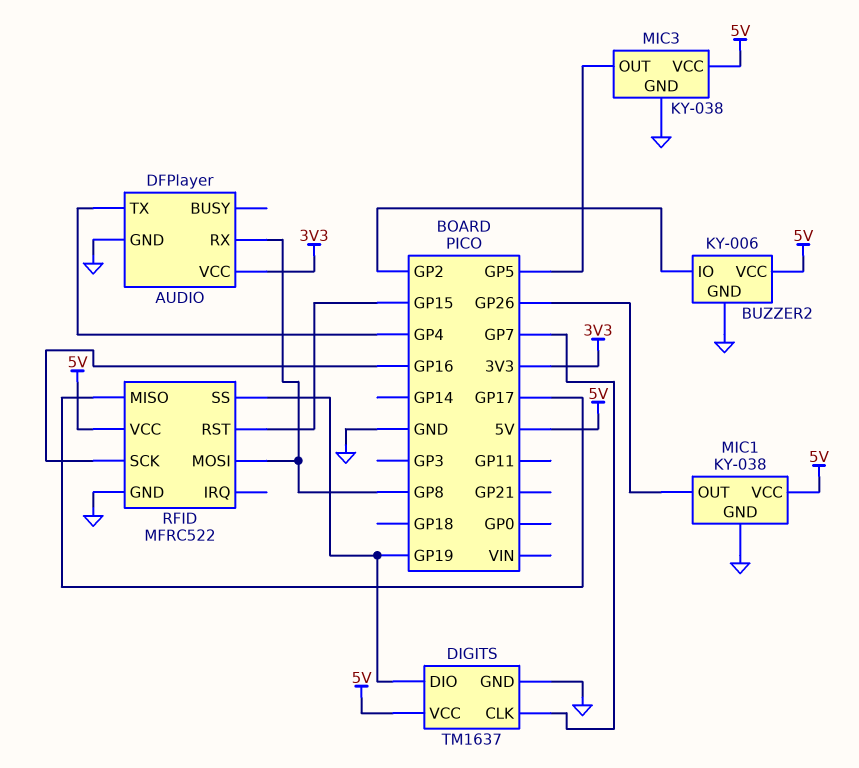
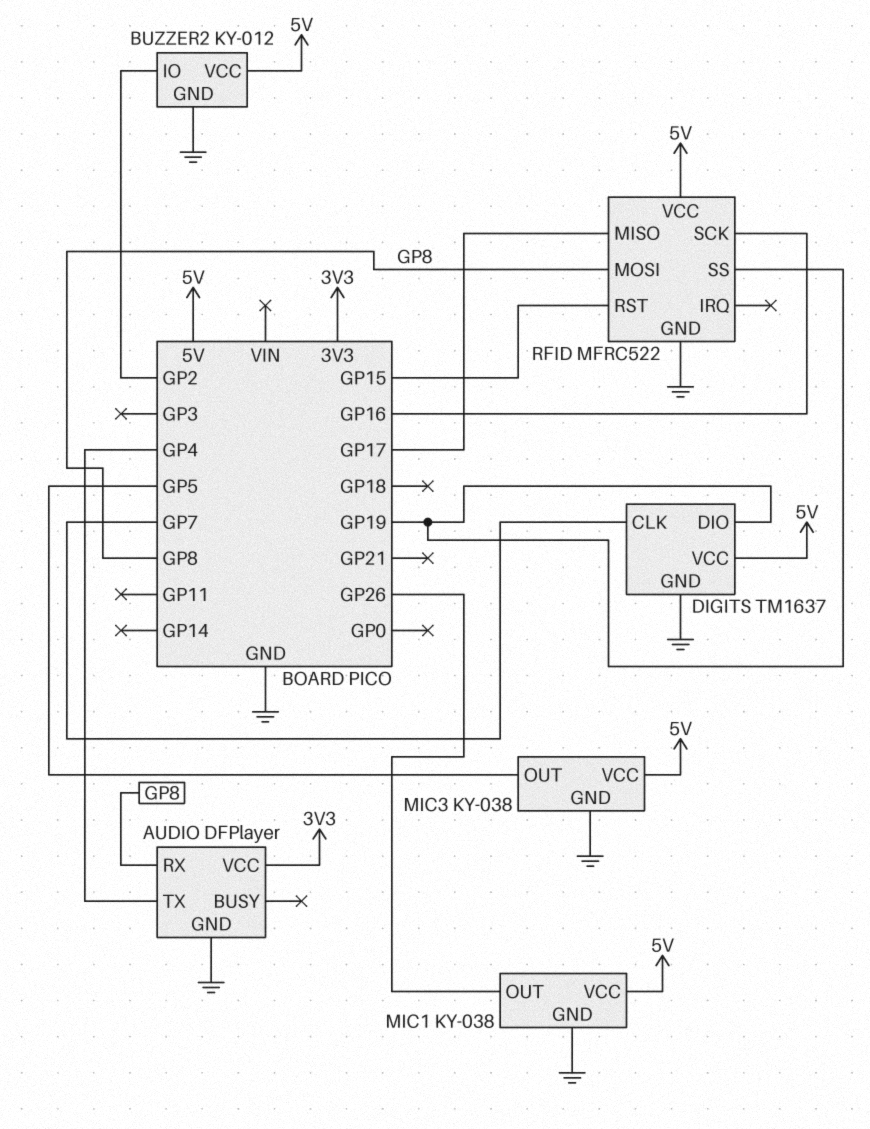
BUZZER2: KY-006 -> KY-012

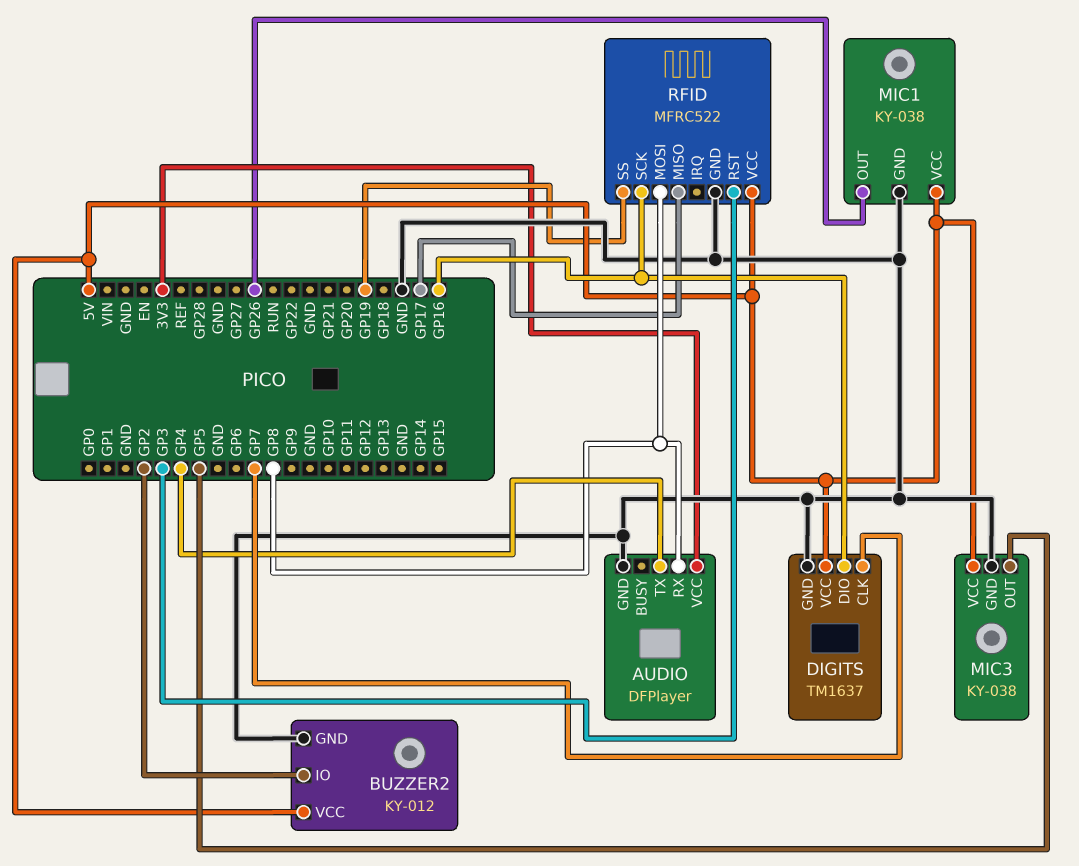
DIGITS pin DIO: GP19 -> GP16
RFID pin RST: GP15 -> GP3

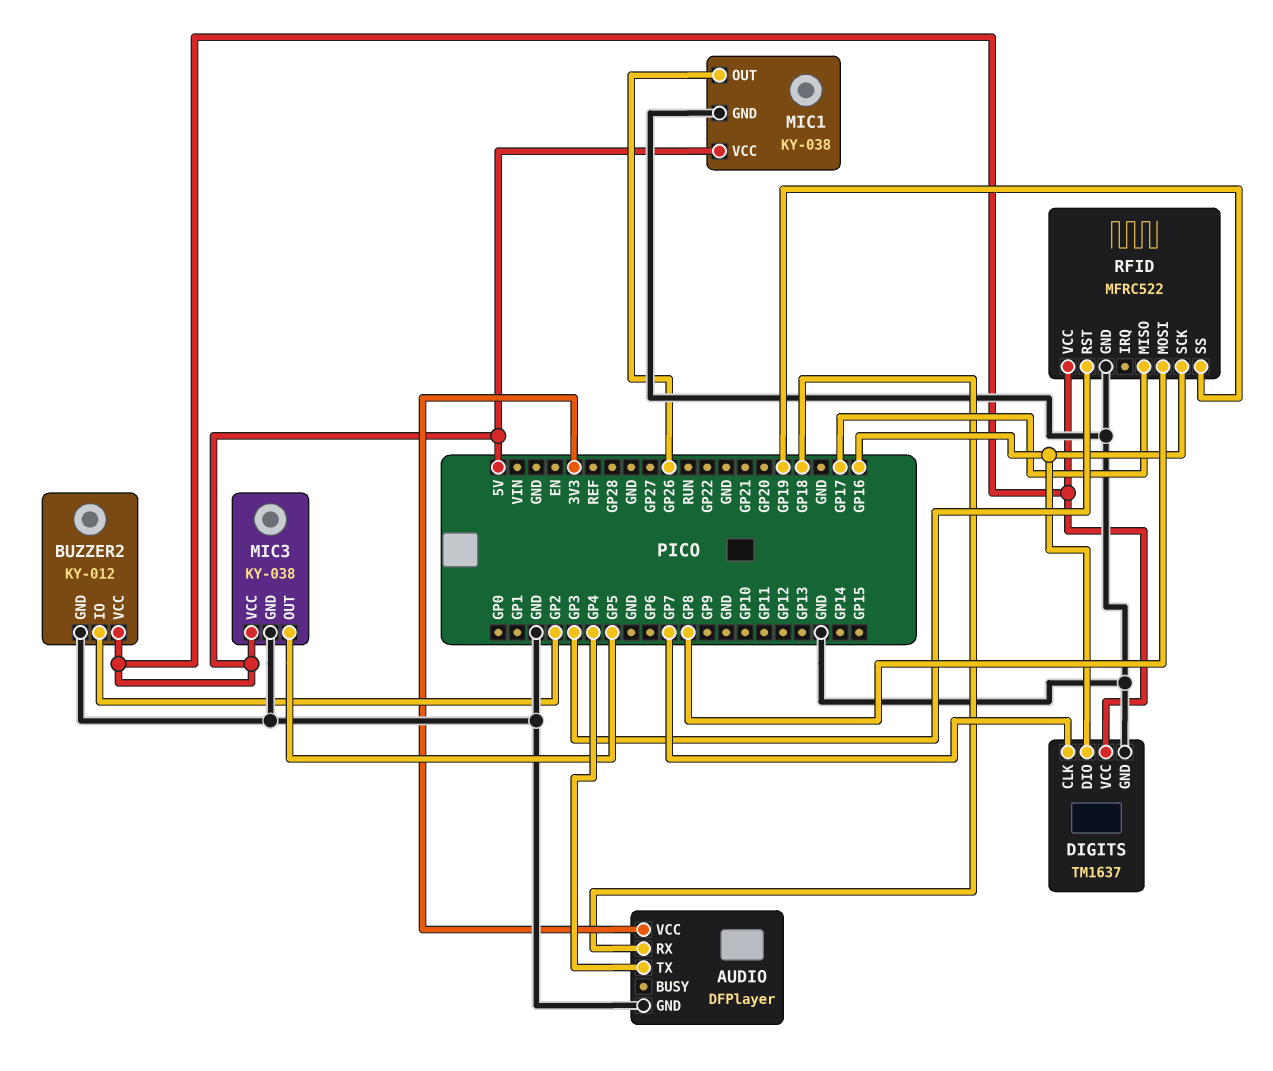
AUDIO pin RX: GP8 -> GP18

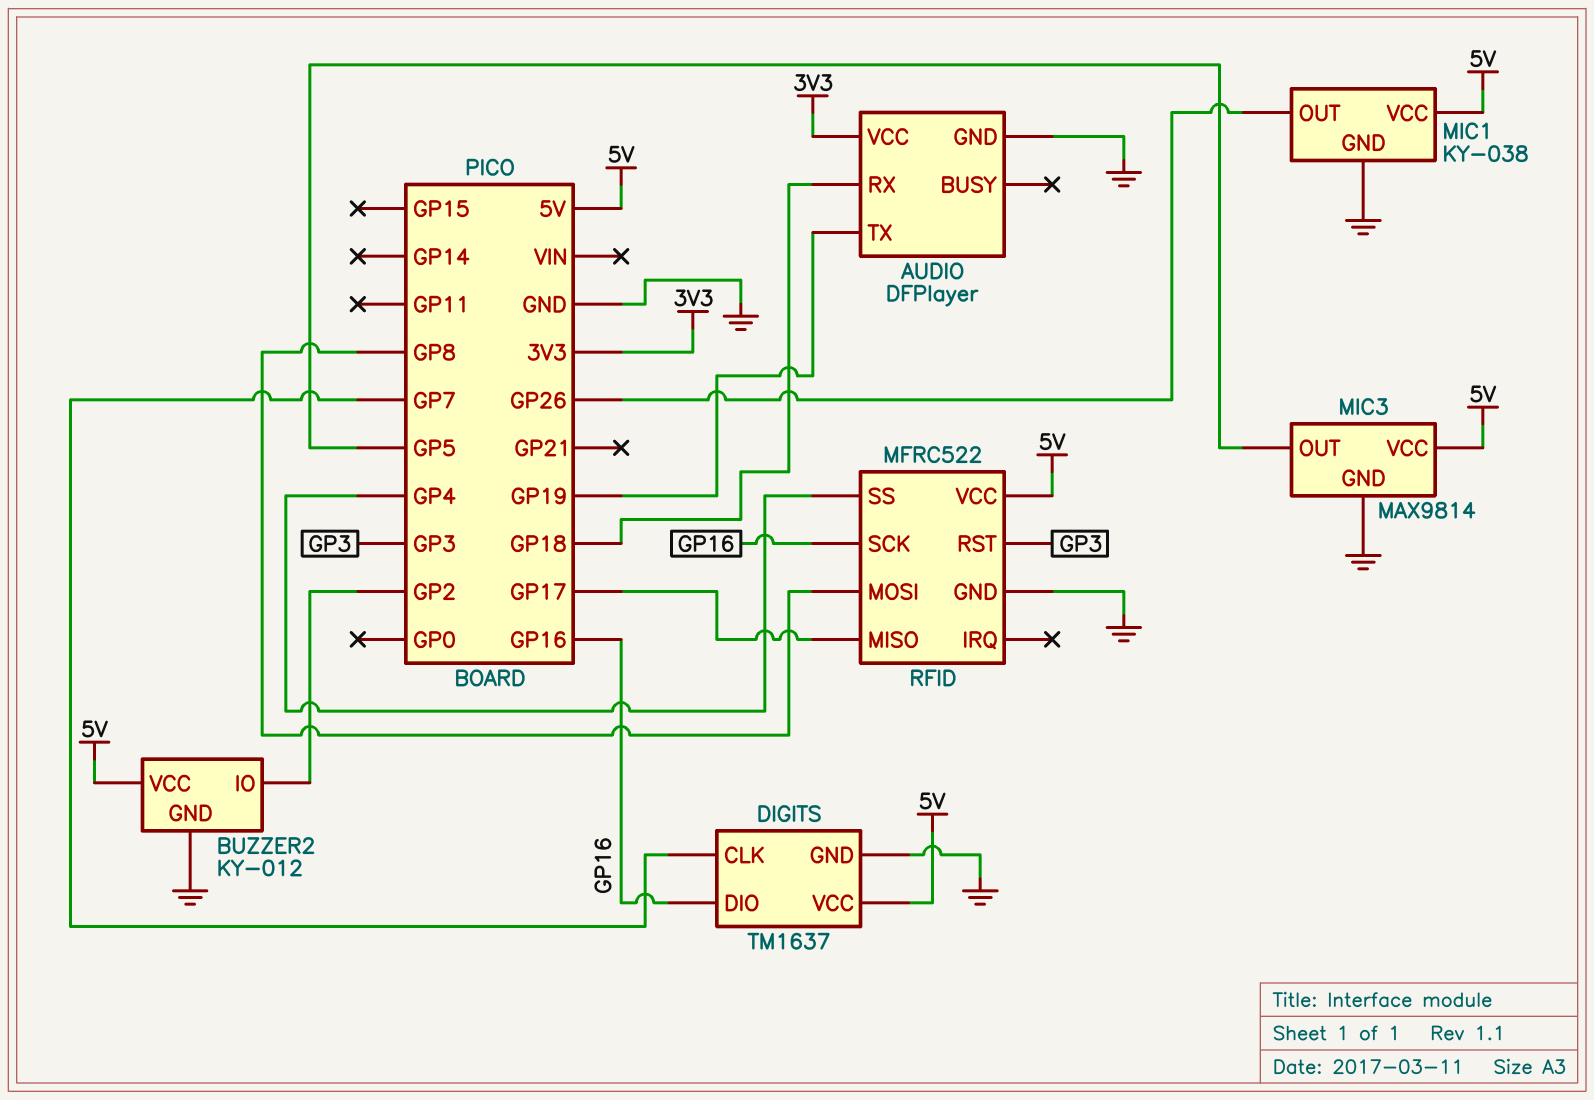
AUDIO pin TX: GP4 -> GP19
MIC3: KY-038 -> MAX9814
RFID pin SS: GP19 -> GP4

